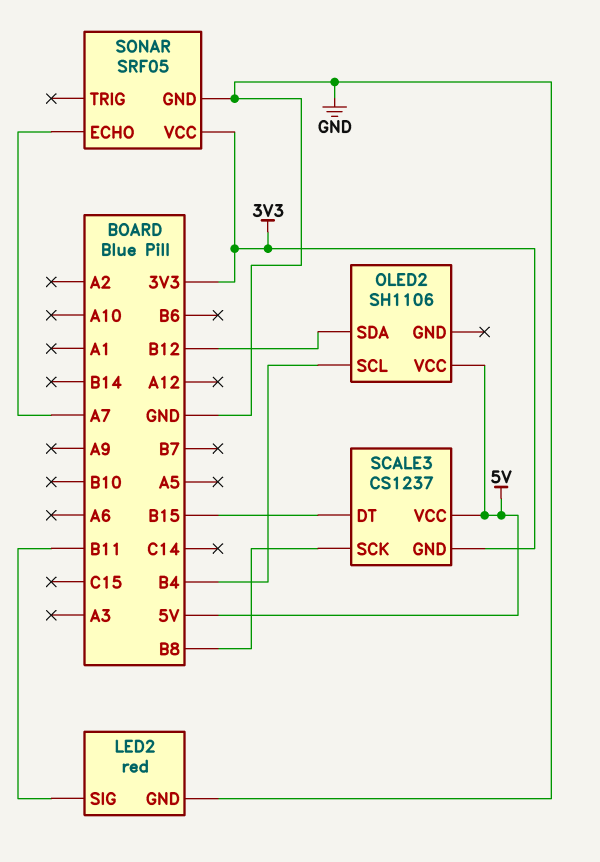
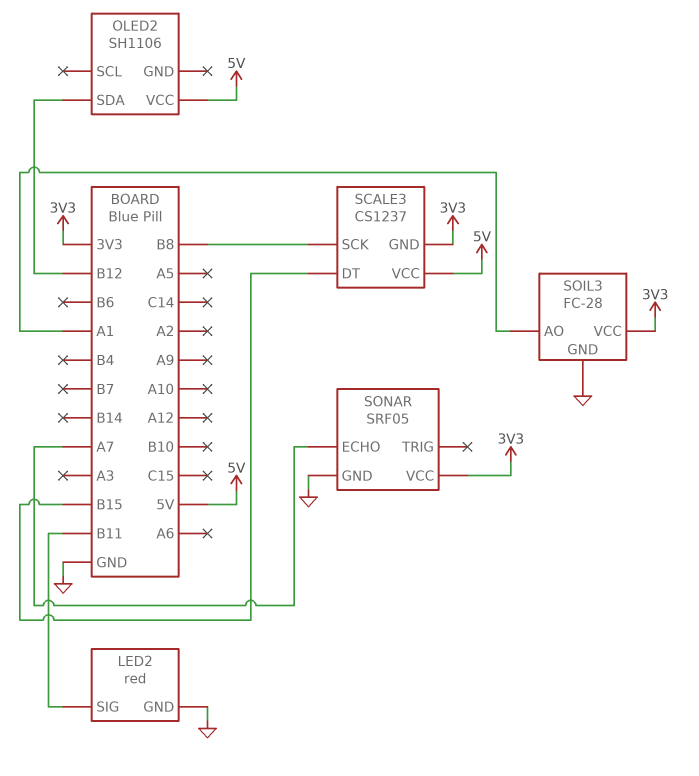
OLED2 pin SCL: B4 -> none
SOIL3: none -> FC-28
SOIL3 pin AO: none -> A1
SOIL3 pin GND: none -> GND
SOIL3 pin VCC: none -> 3V3

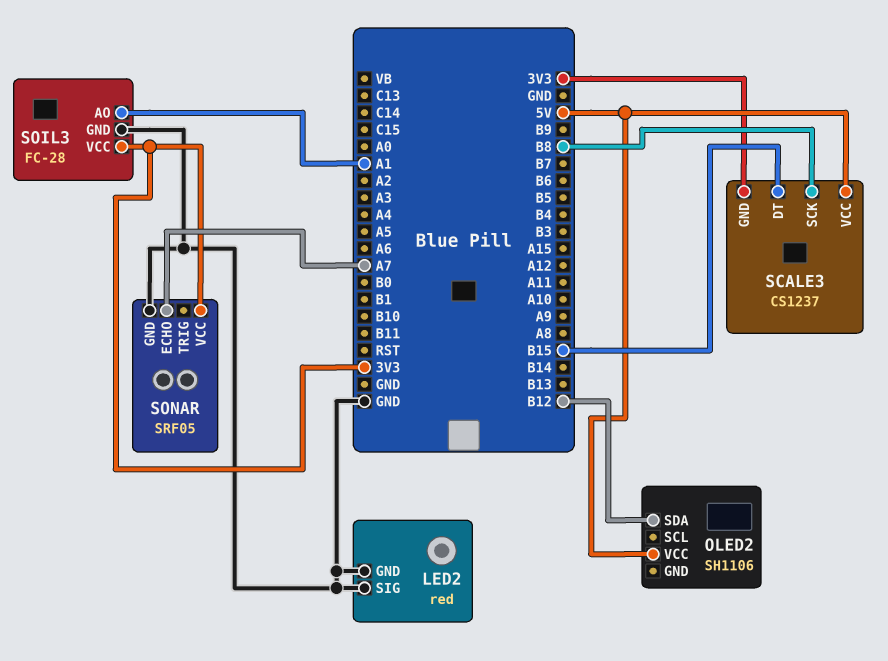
LED2 pin SIG: B11 -> GND

